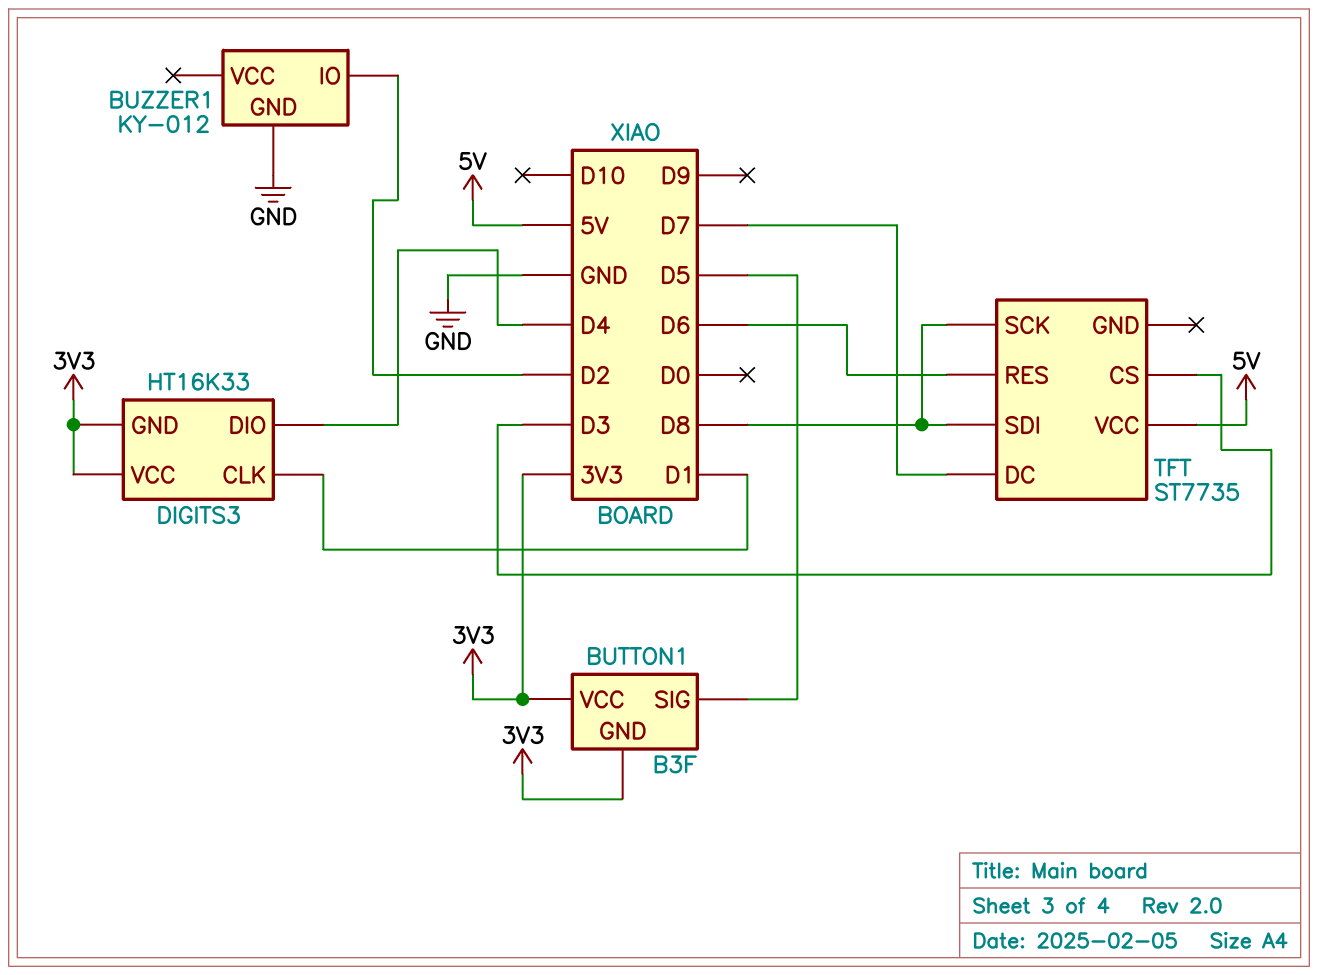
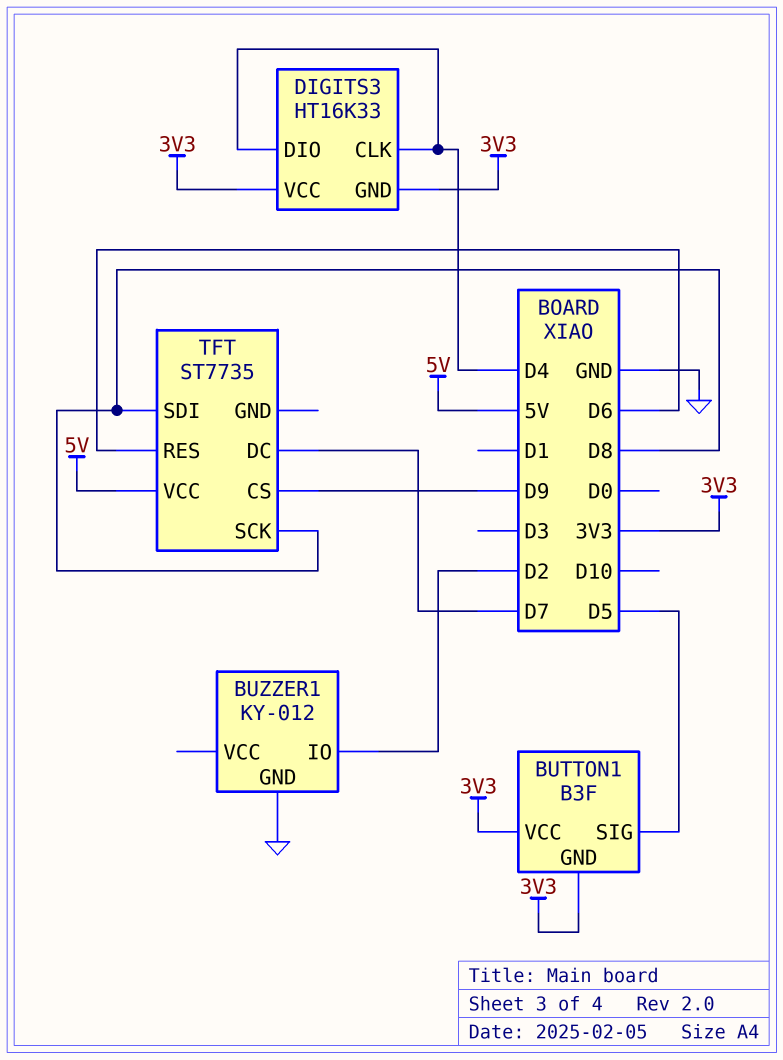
DIGITS3 pin CLK: D1 -> D4
TFT pin CS: D3 -> D9

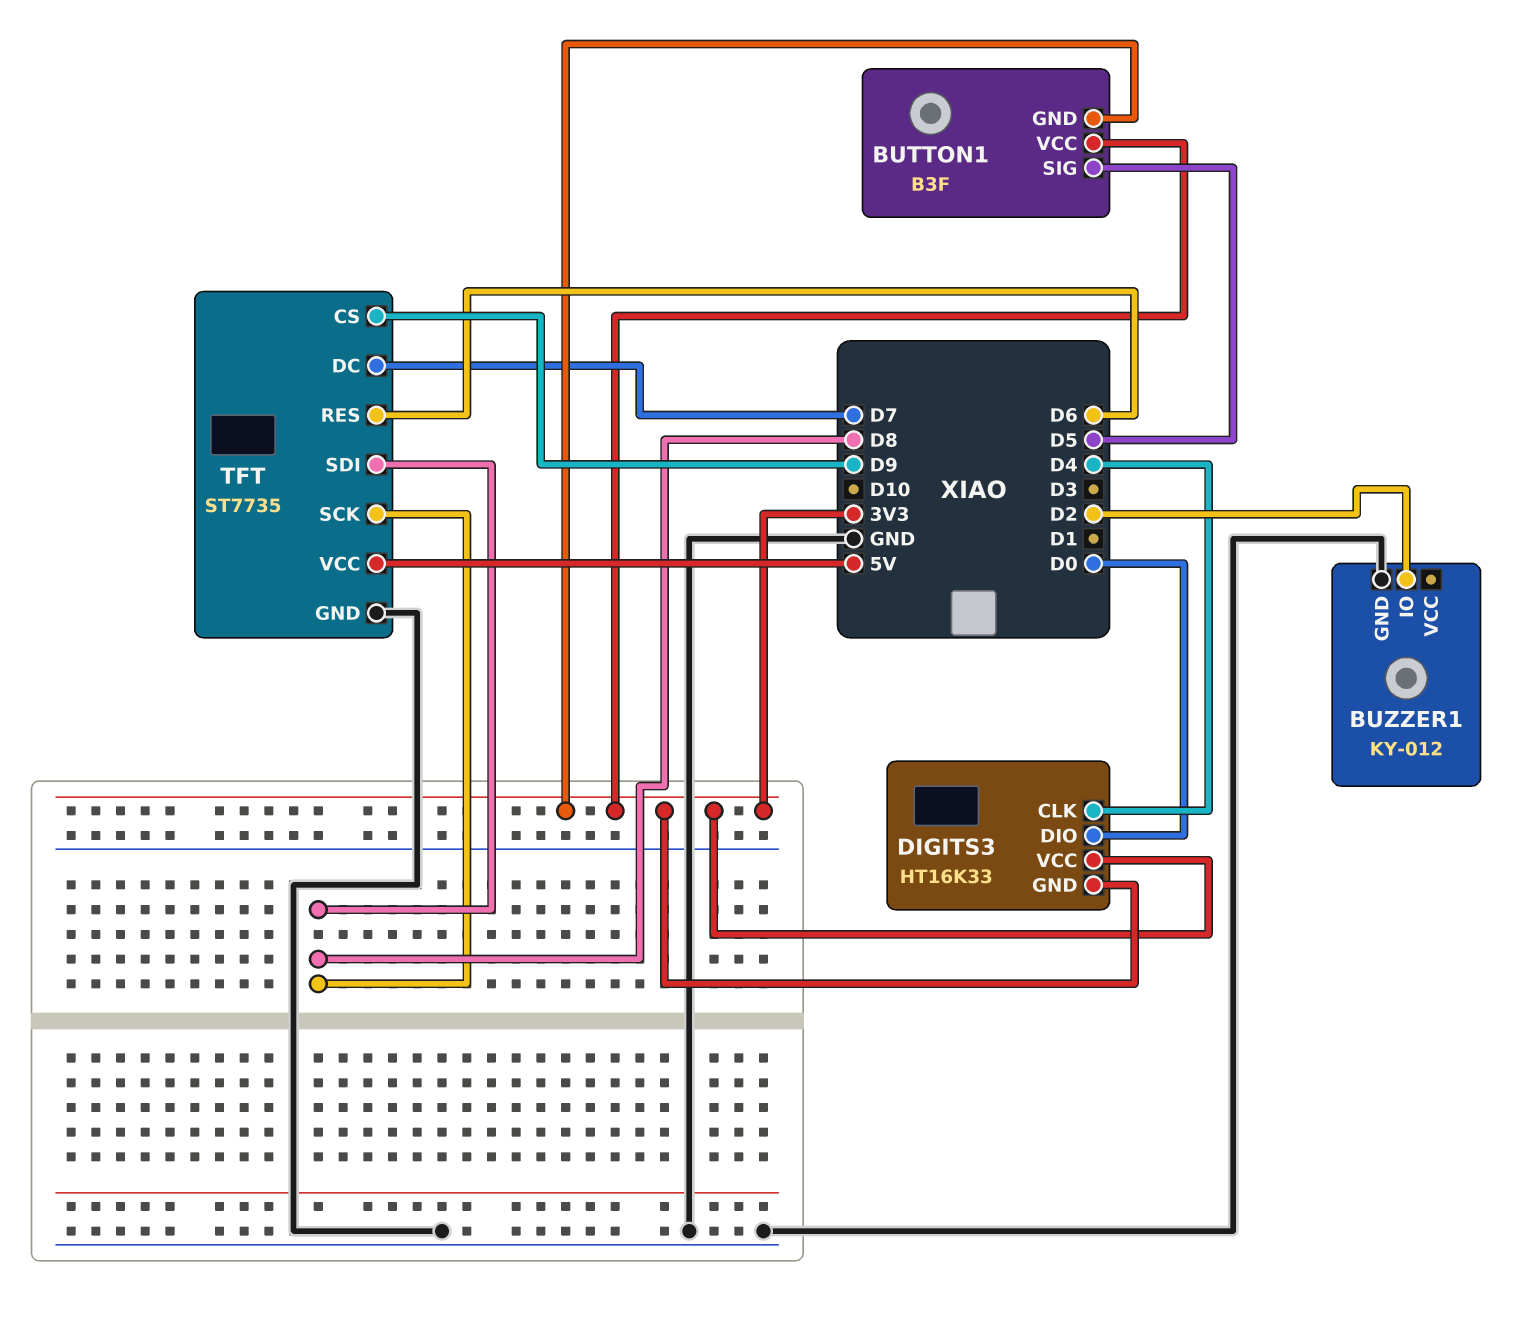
DIGITS3 pin DIO: D4 -> D0
TFT pin GND: none -> GND

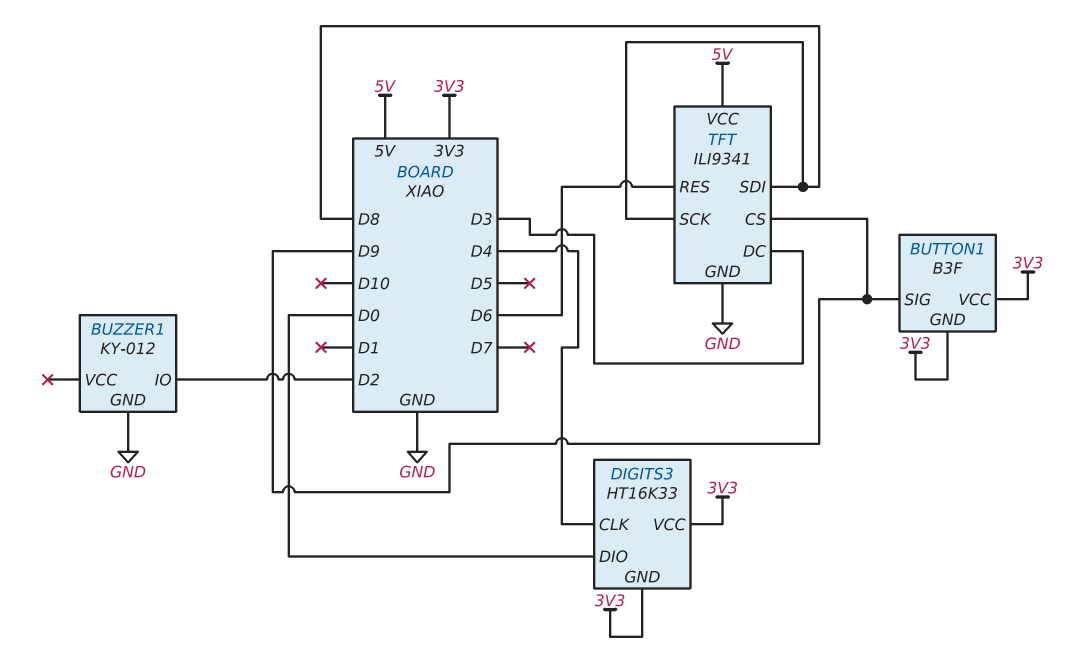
BUTTON1 pin SIG: D5 -> D9
TFT: ST7735 -> ILI9341
TFT pin DC: D7 -> D3

